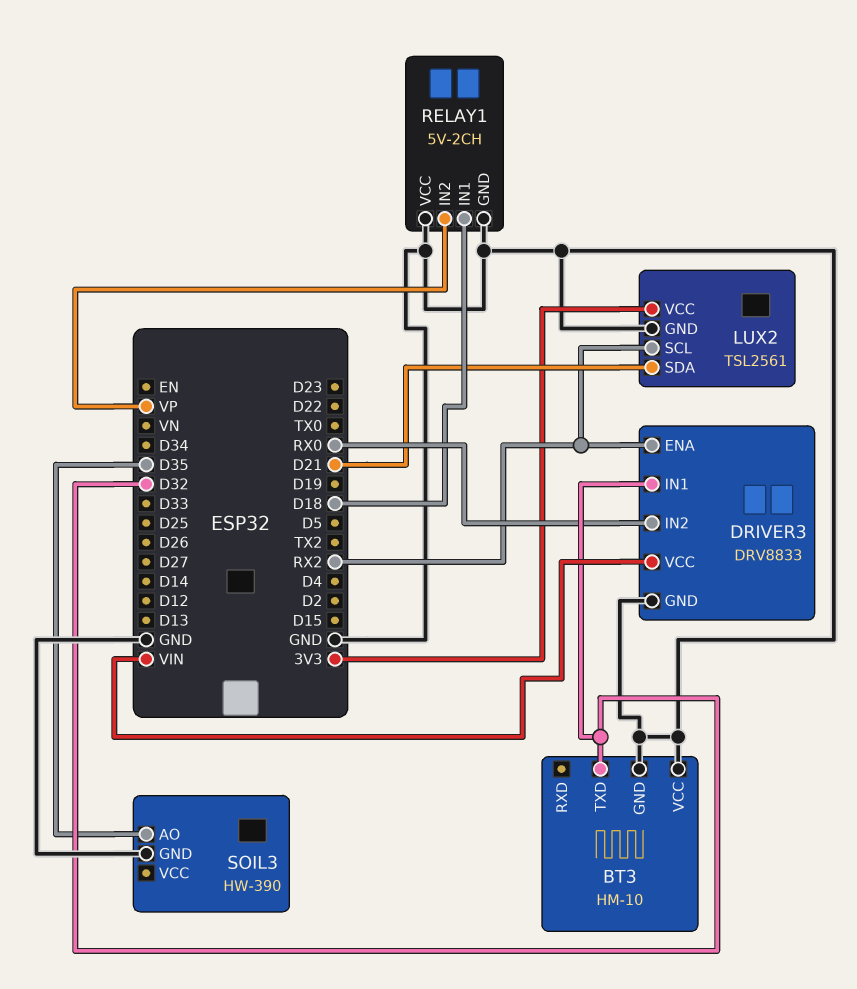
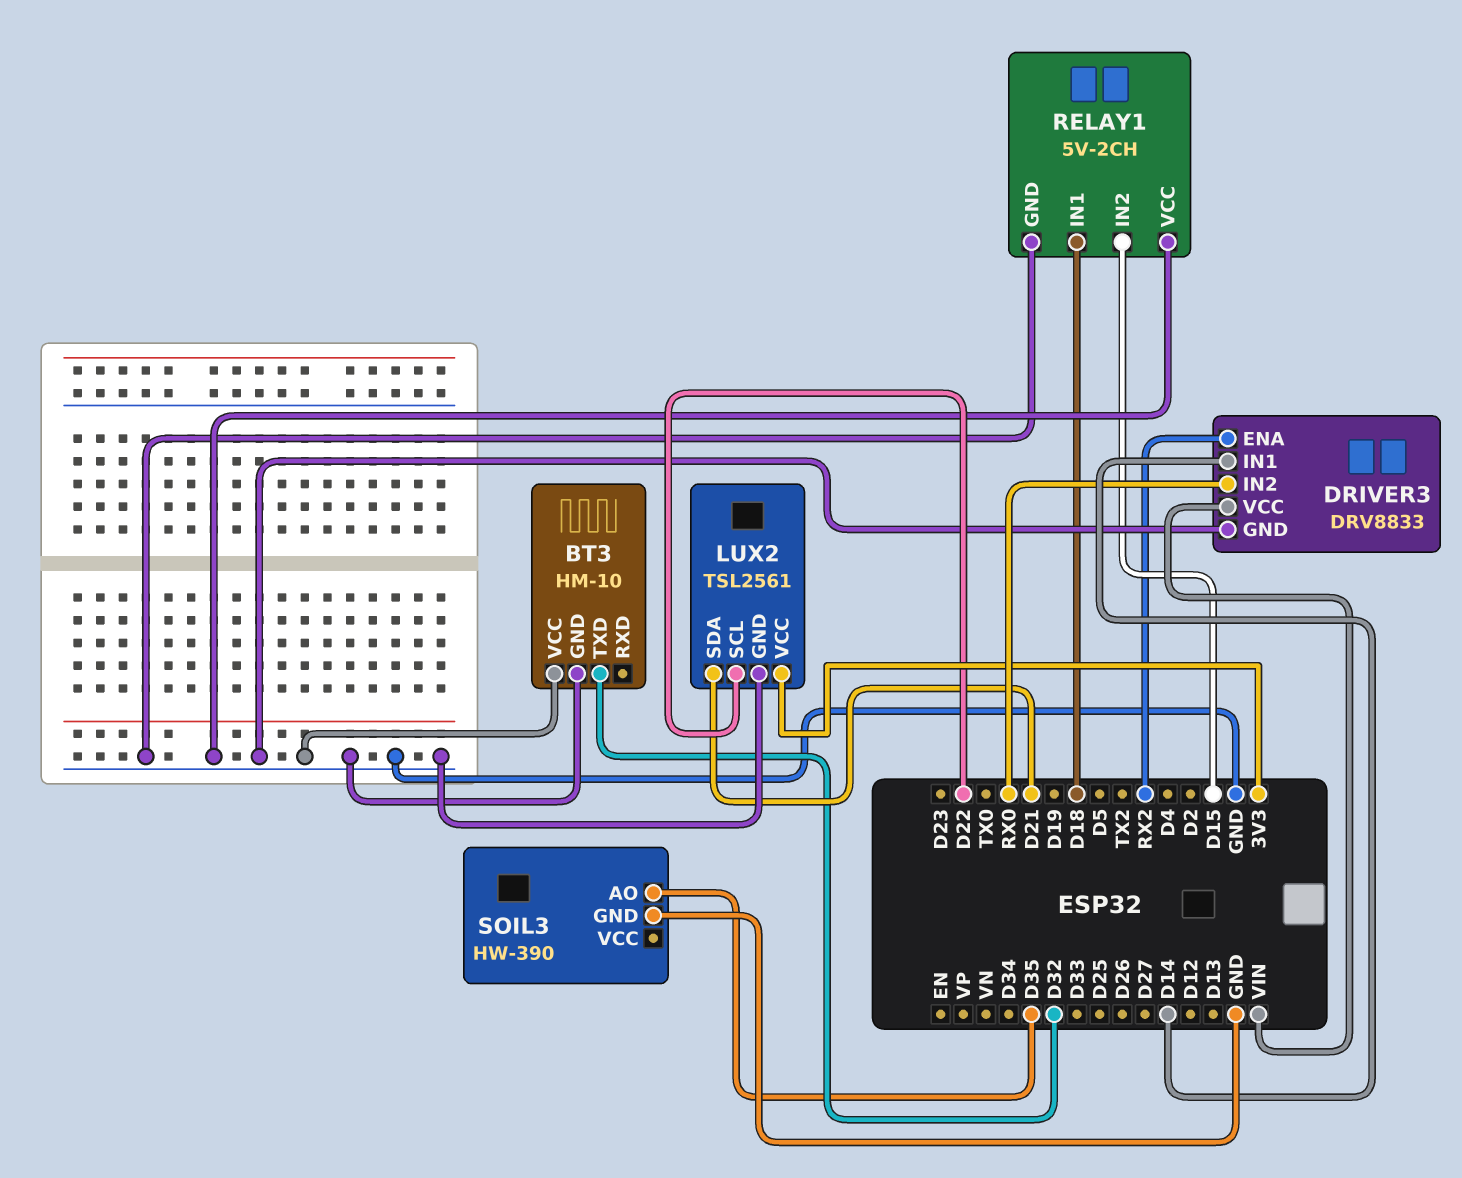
DRIVER3 pin IN1: D32 -> D14
LUX2 pin SCL: RX2 -> D22
RELAY1 pin IN2: VP -> D15

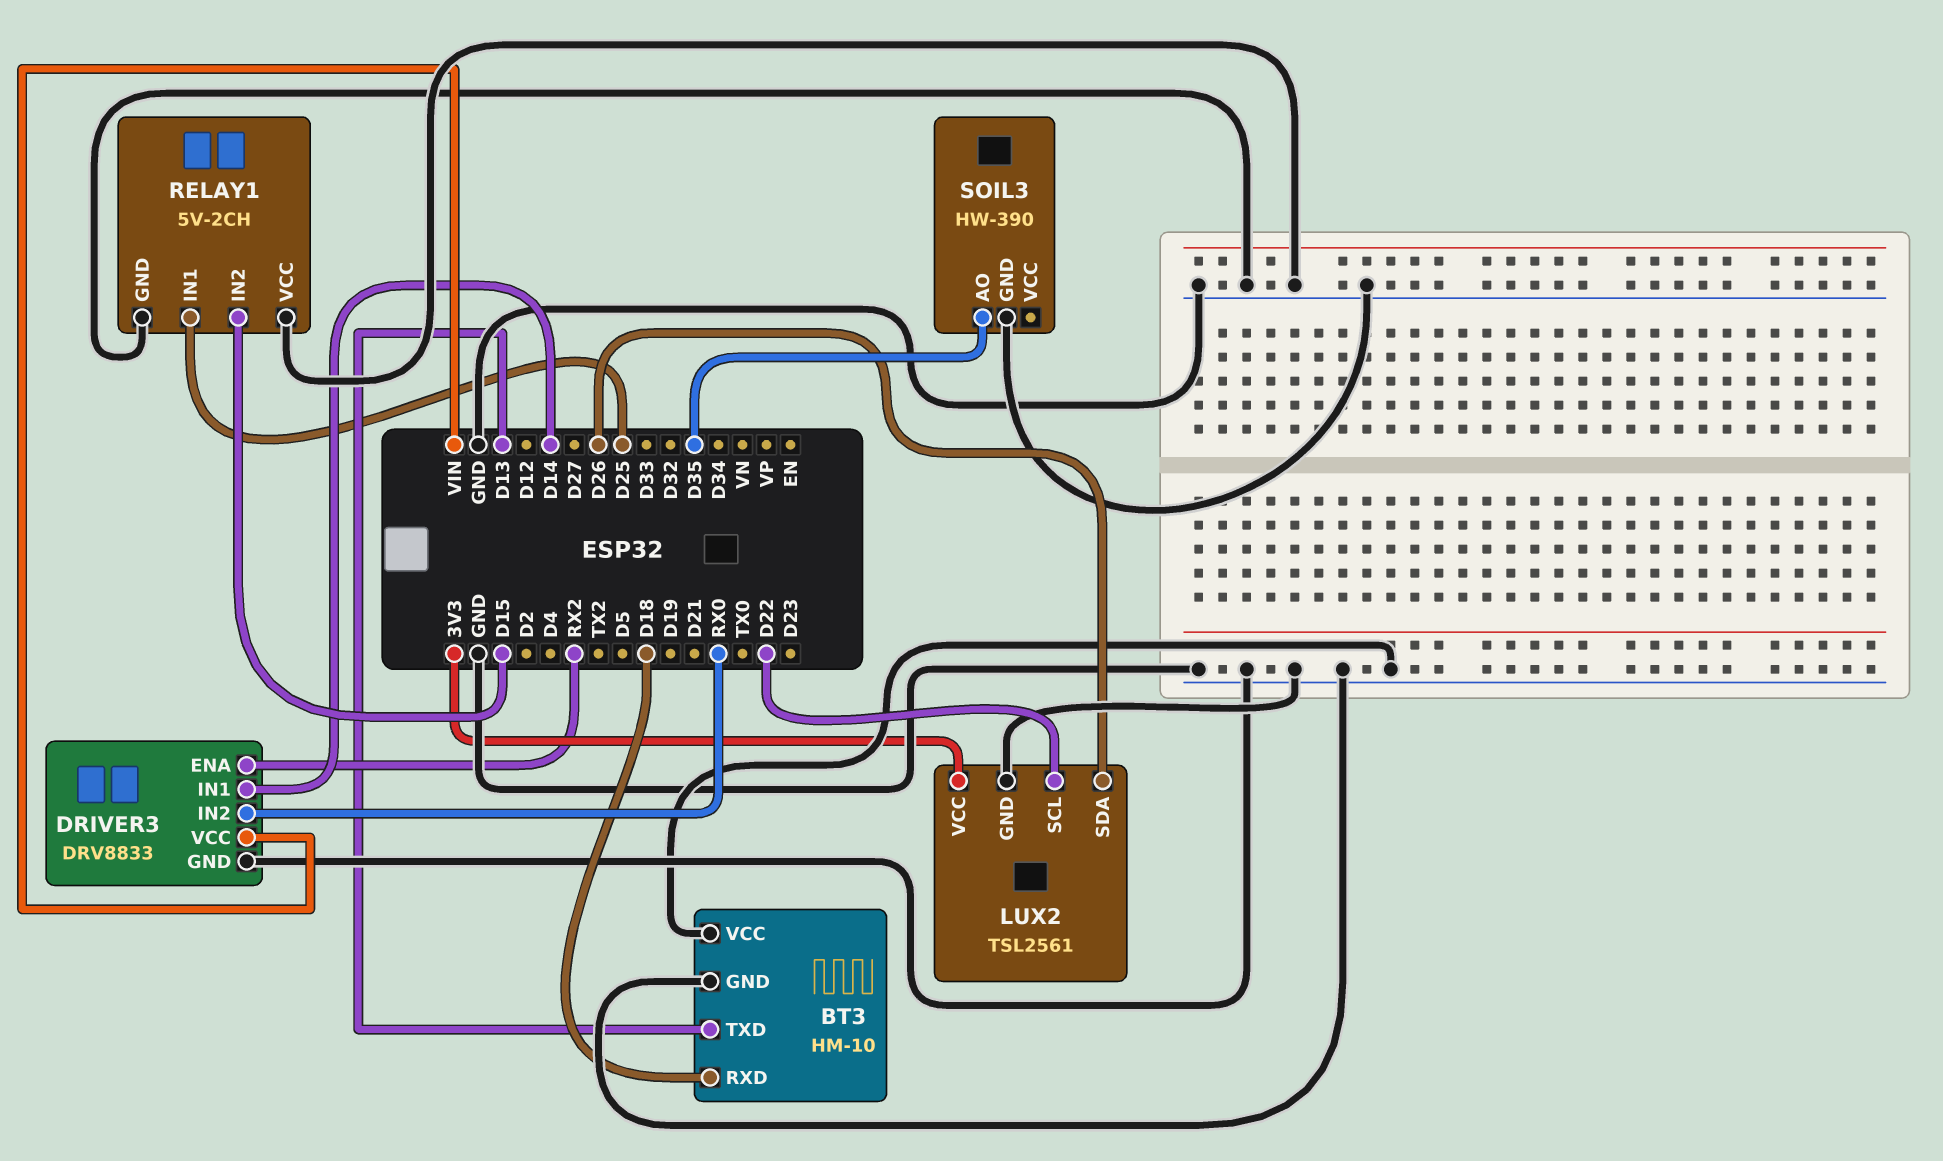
BT3 pin RXD: none -> D18
BT3 pin TXD: D32 -> D13
LUX2 pin SDA: D21 -> D26
RELAY1 pin IN1: D18 -> D25

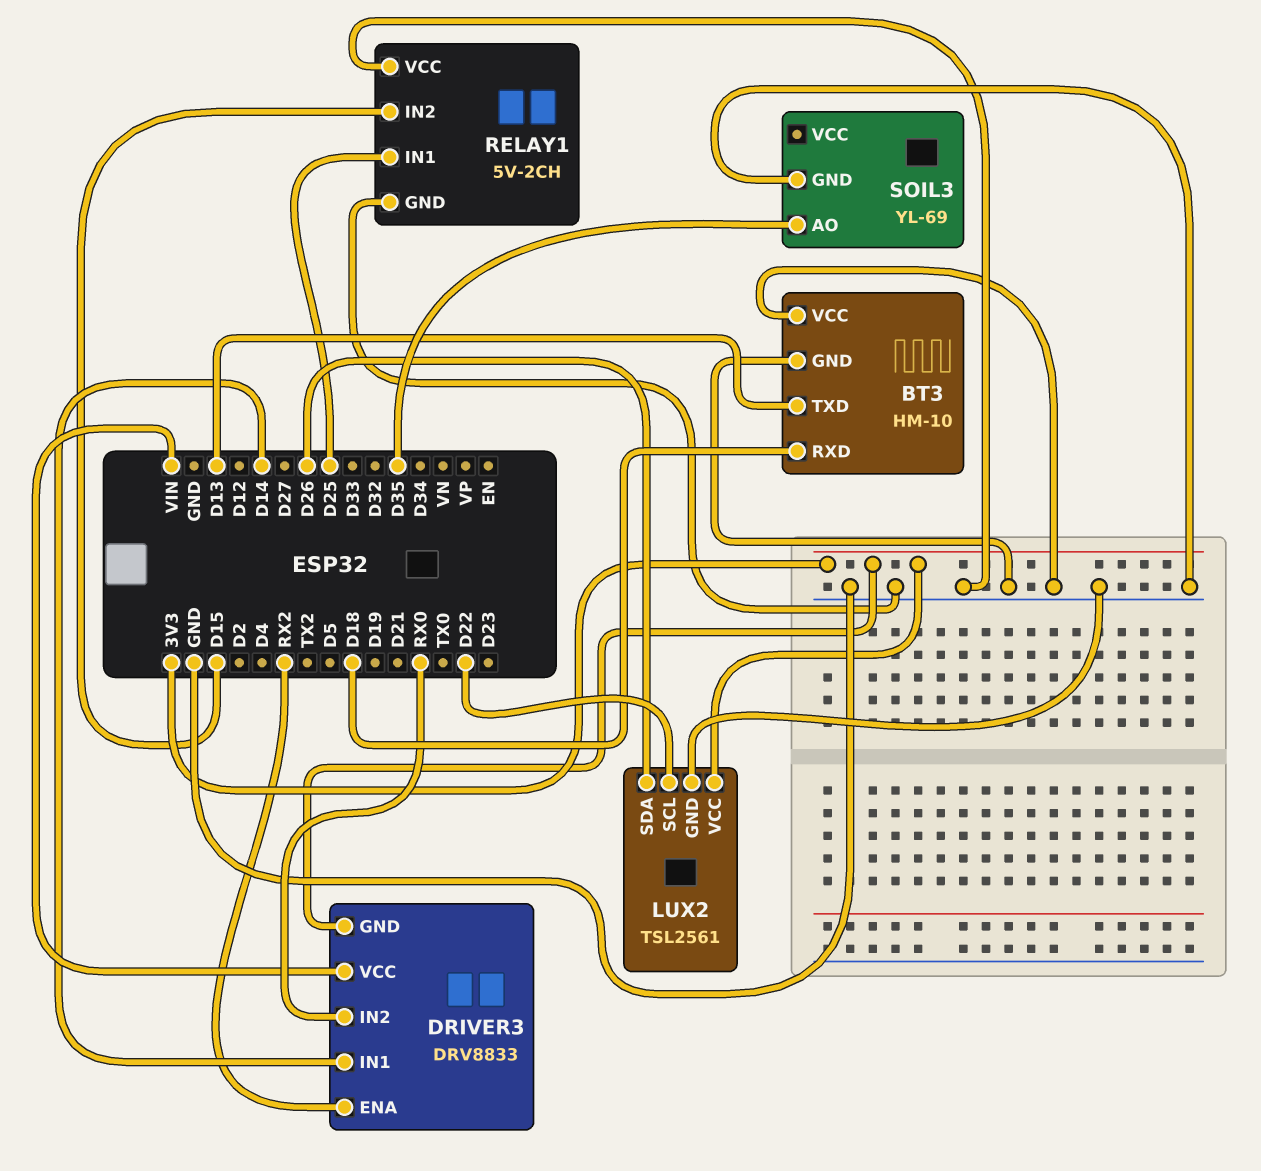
DRIVER3 pin GND: GND -> 3V3
SOIL3: HW-390 -> YL-69

